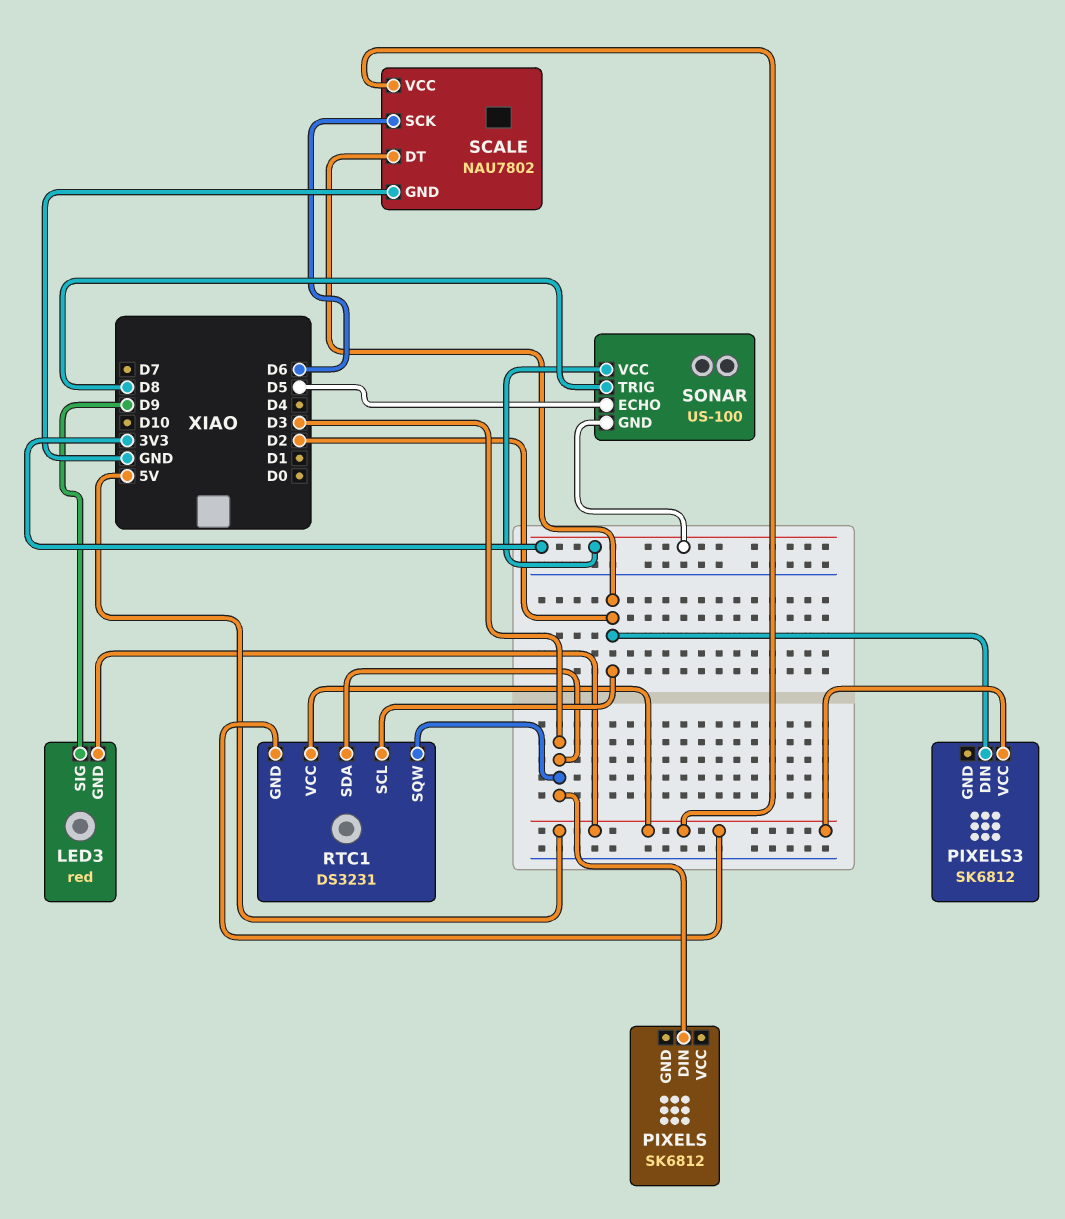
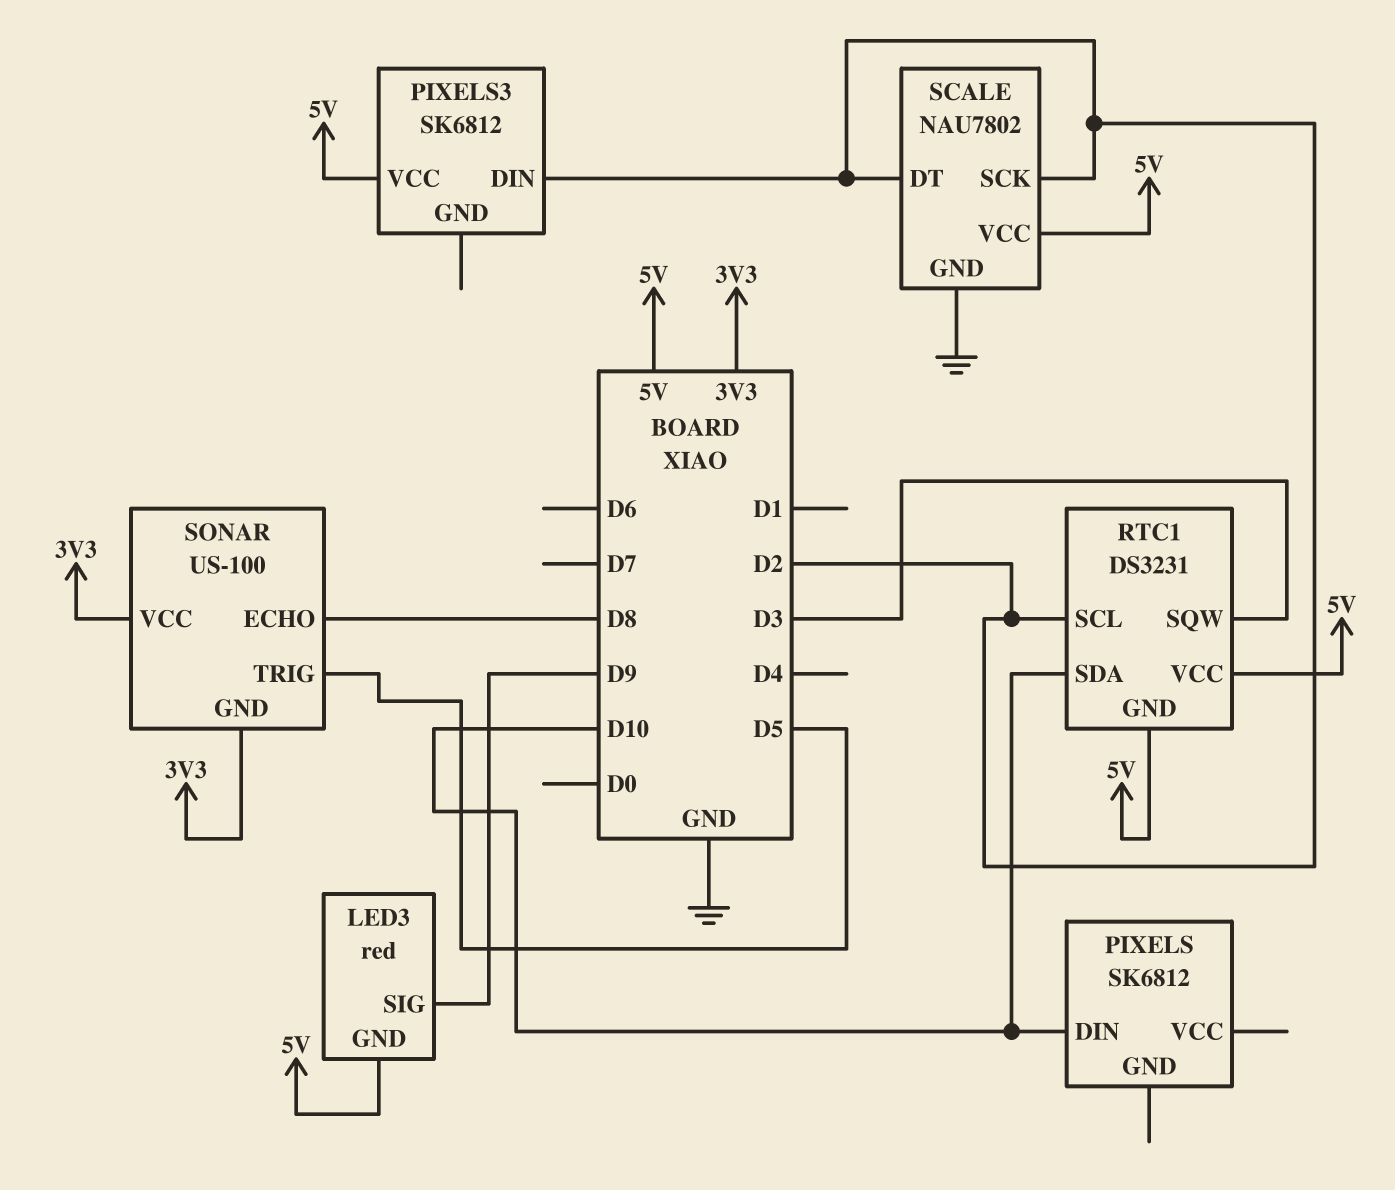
PIXELS pin DIN: D3 -> D10
RTC1 pin SDA: D3 -> D10
SCALE pin SCK: D6 -> D2
SONAR pin ECHO: D5 -> D8
SONAR pin TRIG: D8 -> D5

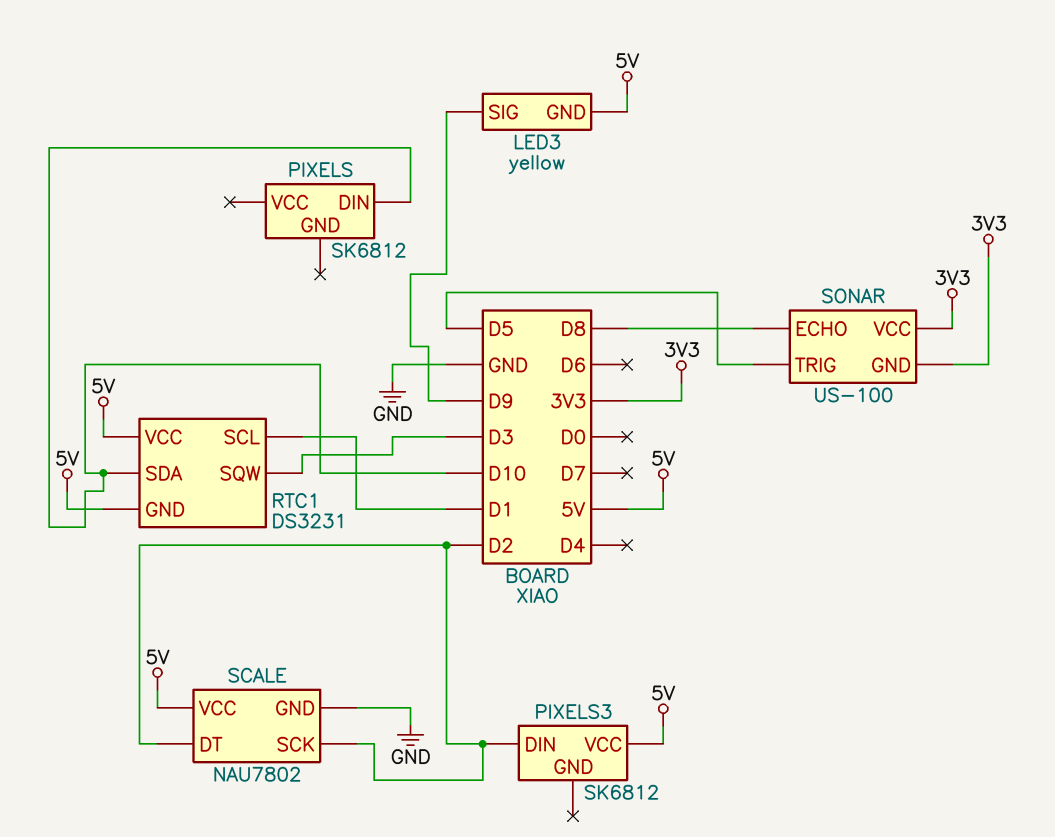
LED3: red -> yellow
RTC1 pin SCL: D2 -> D1

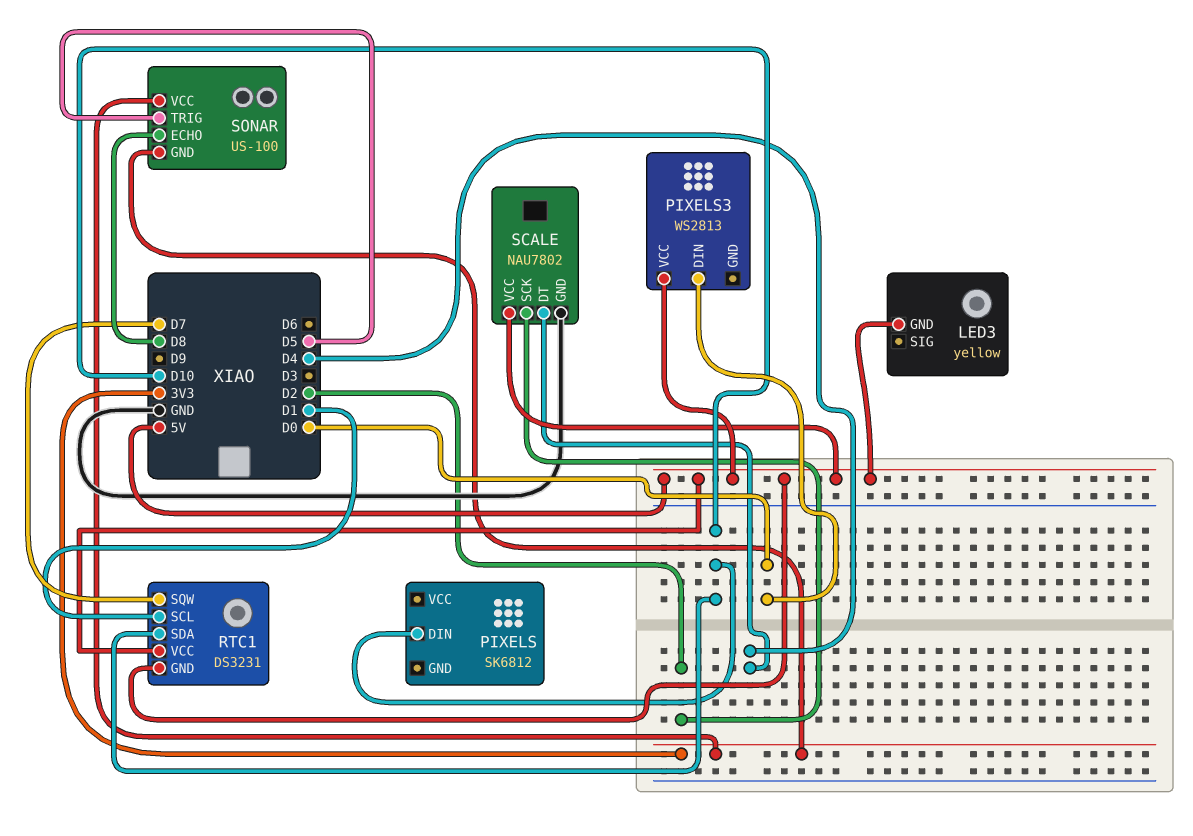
LED3 pin SIG: D9 -> none
PIXELS3: SK6812 -> WS2813
PIXELS3 pin DIN: D2 -> D0
RTC1 pin SQW: D3 -> D7
SCALE pin DT: D2 -> D4

